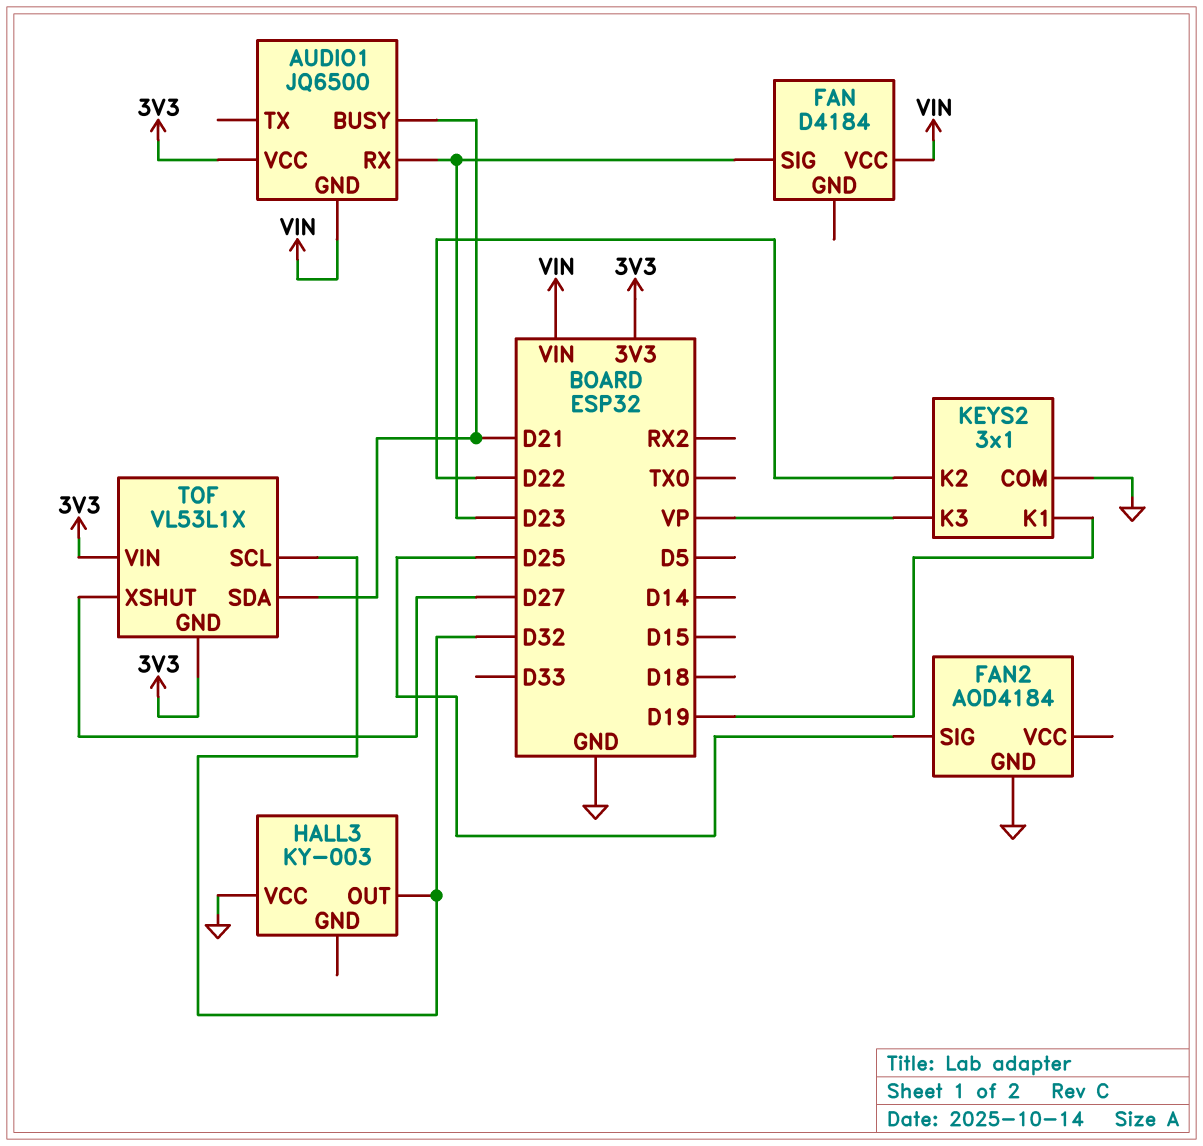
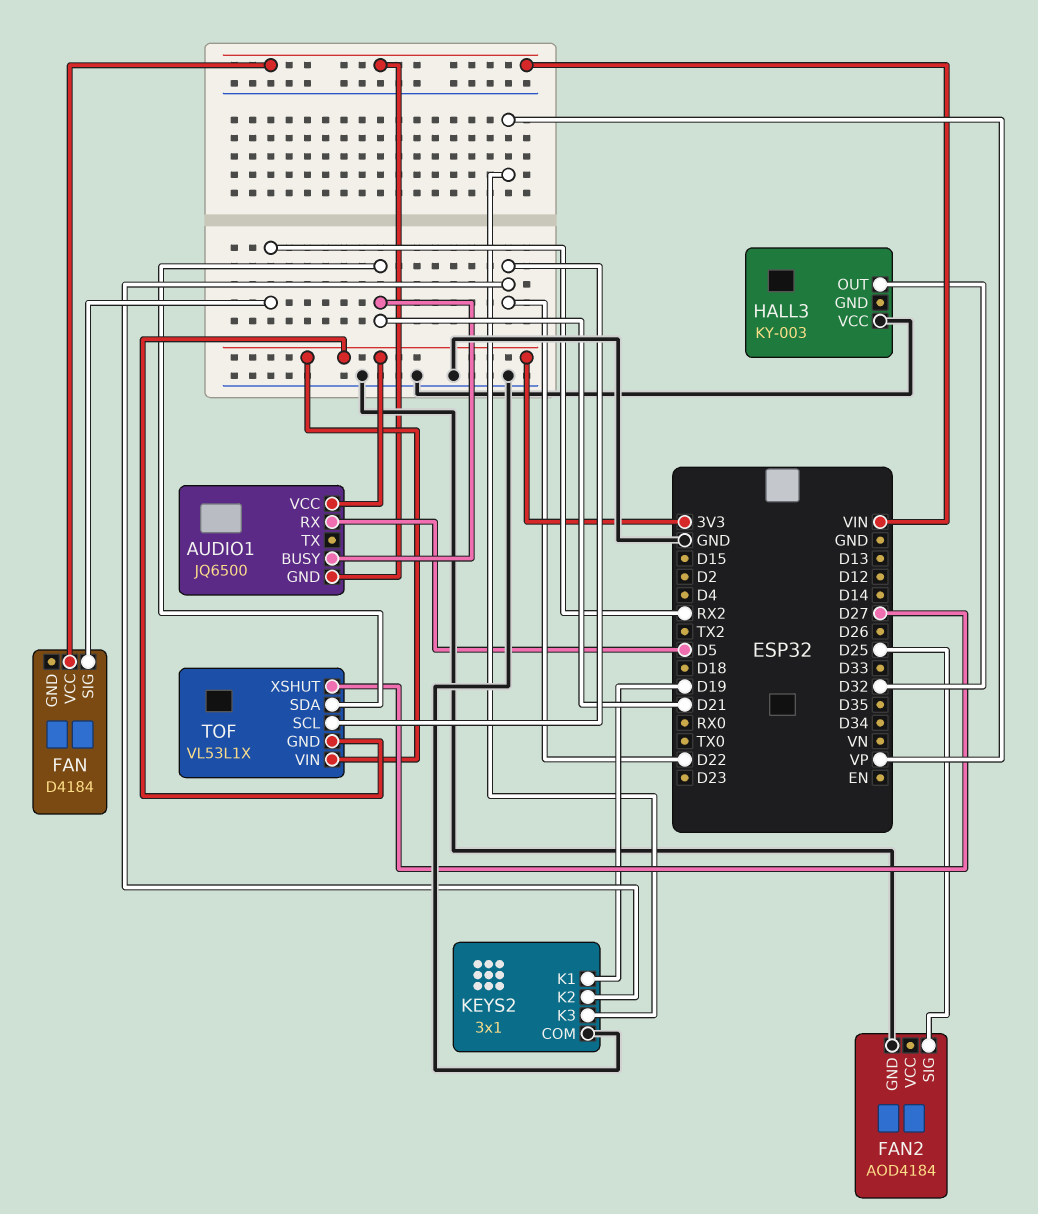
AUDIO1 pin RX: D23 -> D5
FAN pin SIG: D23 -> RX2
TOF pin SCL: D32 -> D22

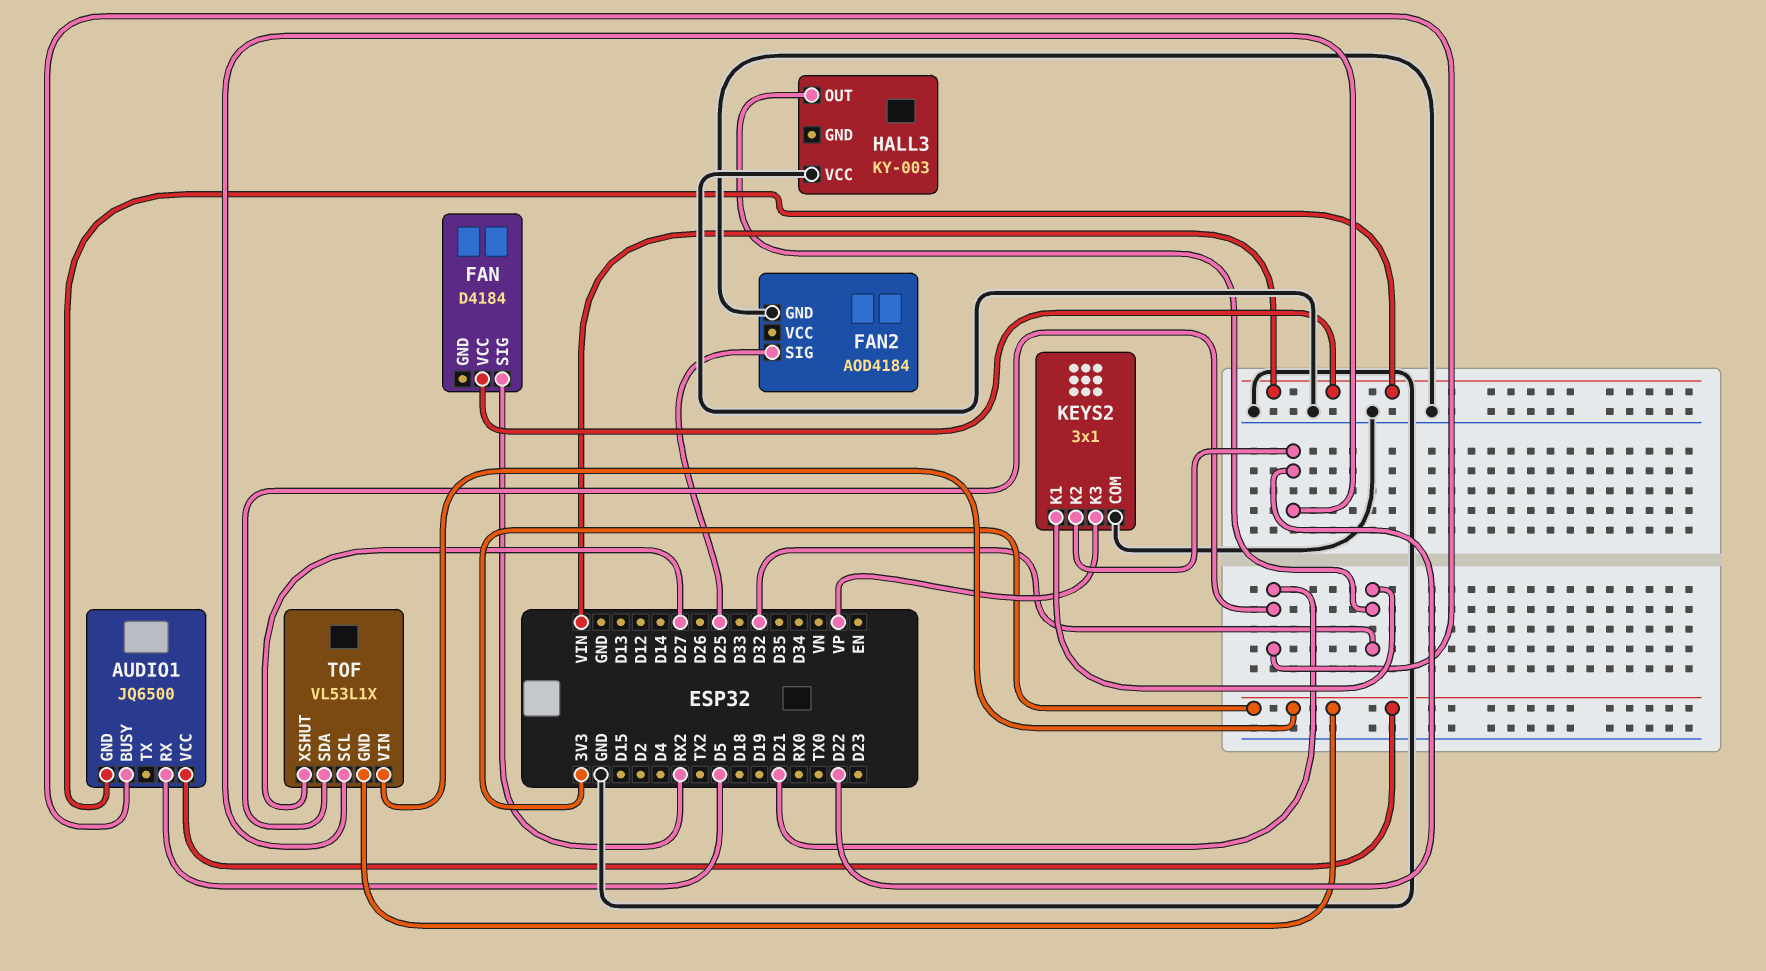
KEYS2 pin K1: D19 -> D32

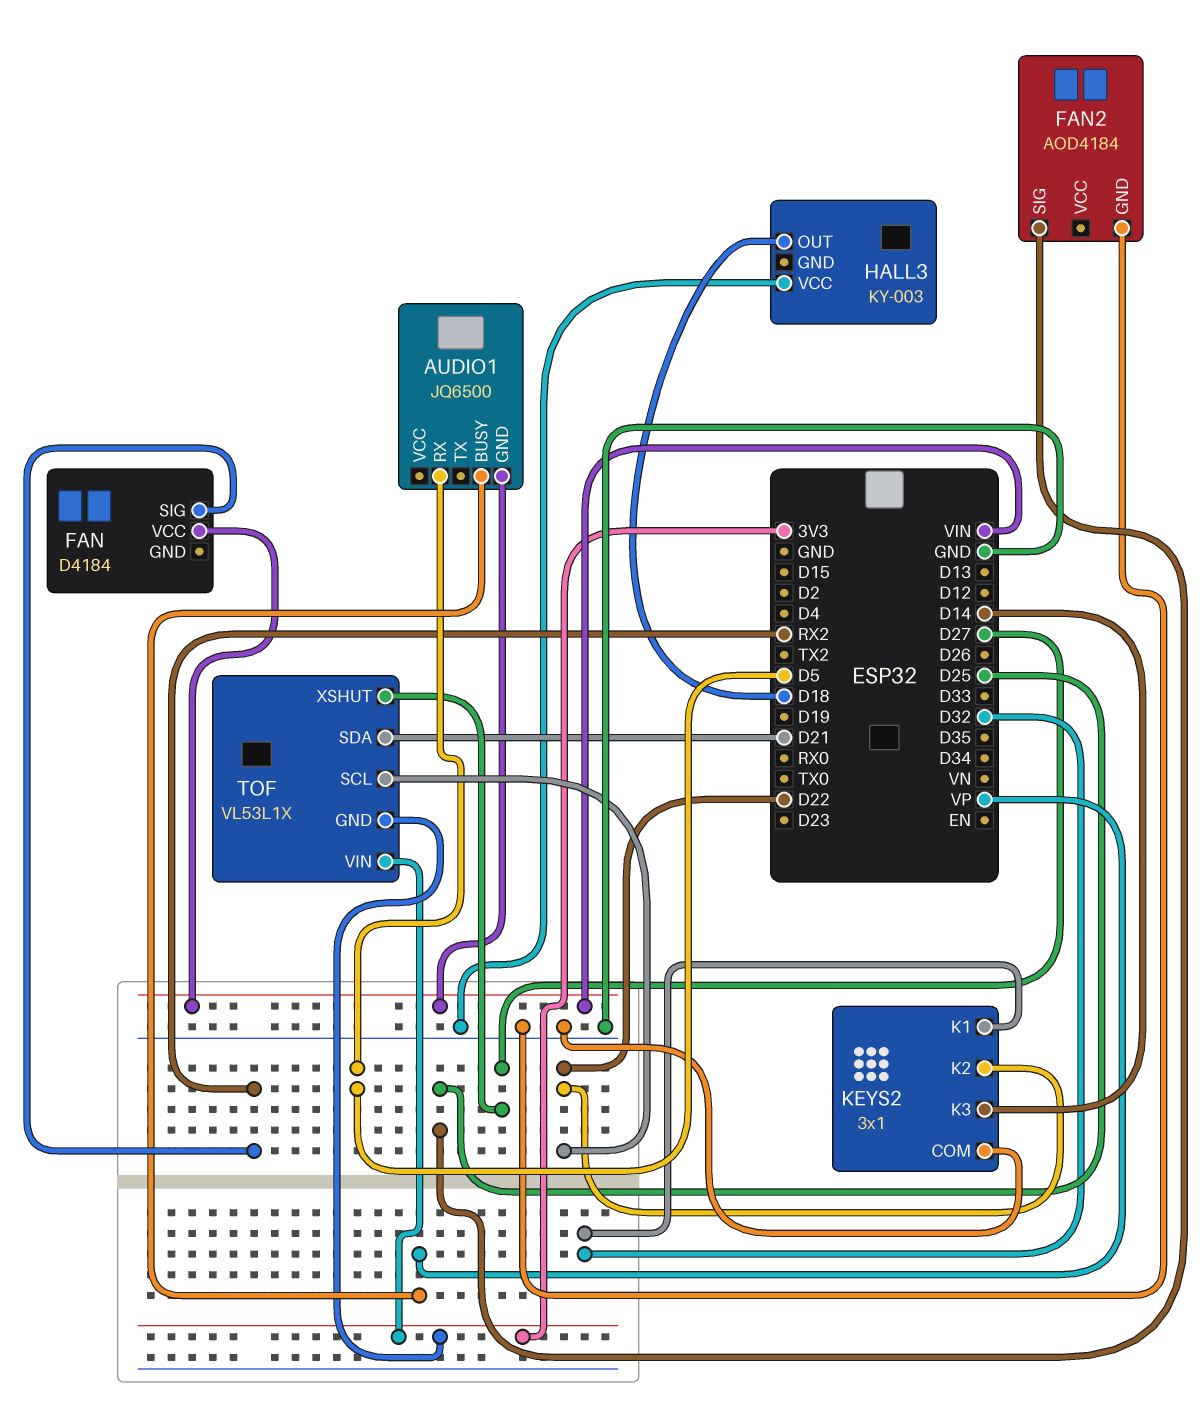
AUDIO1 pin BUSY: D21 -> VP
AUDIO1 pin VCC: 3V3 -> none
HALL3 pin OUT: D32 -> D18
KEYS2 pin K3: VP -> D14

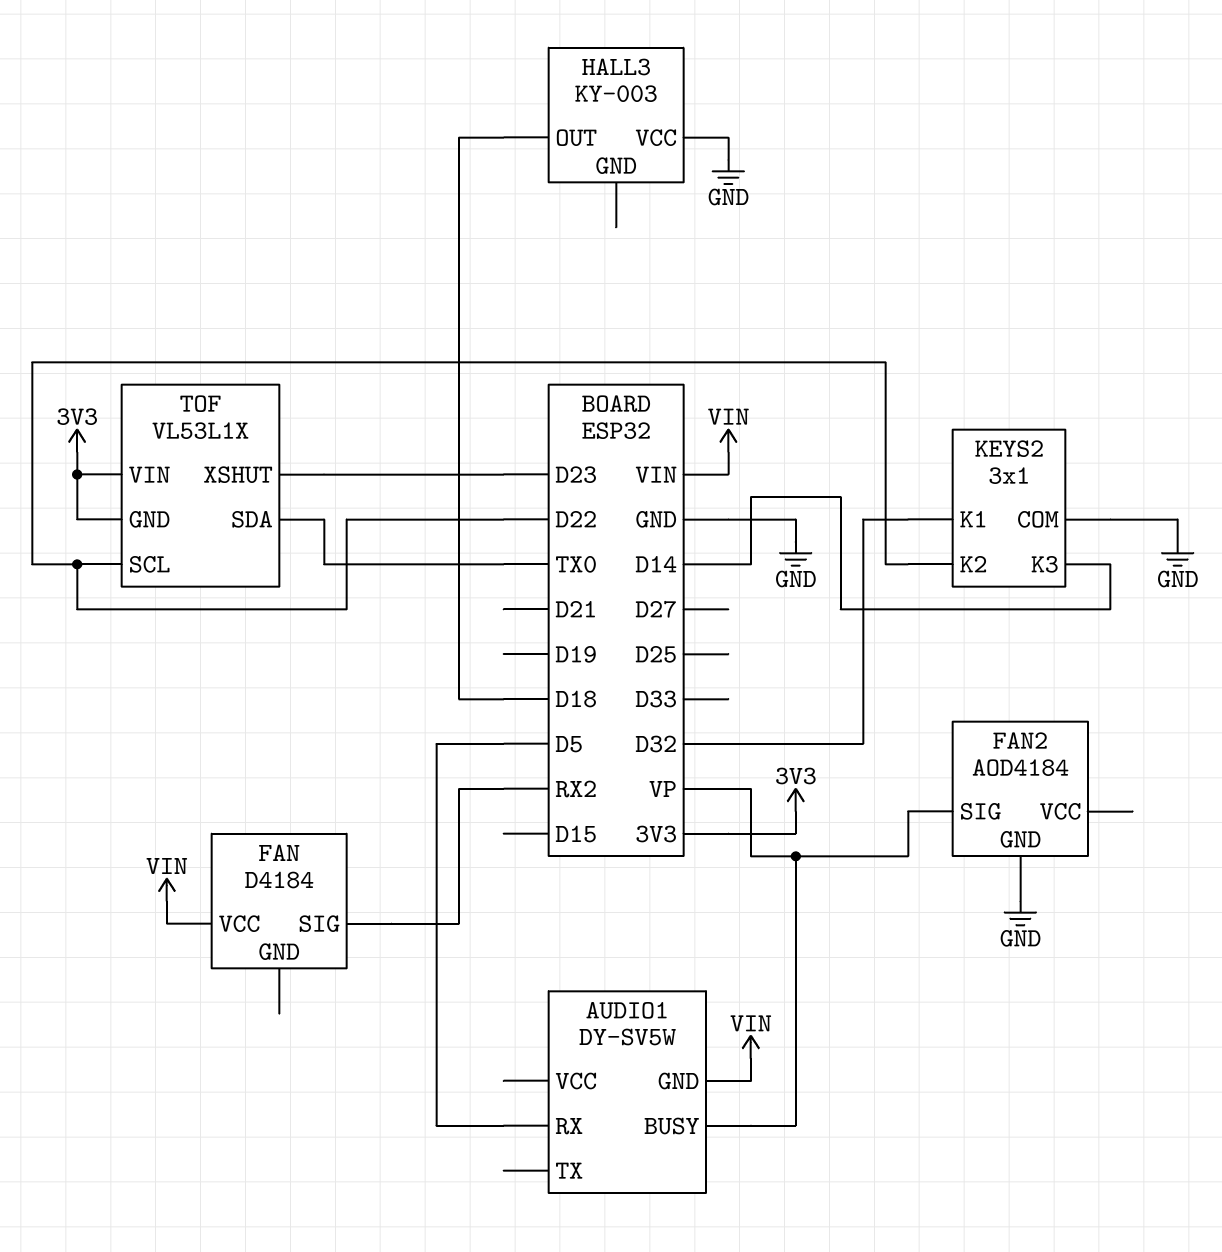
AUDIO1: JQ6500 -> DY-SV5W
FAN2 pin SIG: D25 -> VP
TOF pin SDA: D21 -> TX0
TOF pin XSHUT: D27 -> D23

